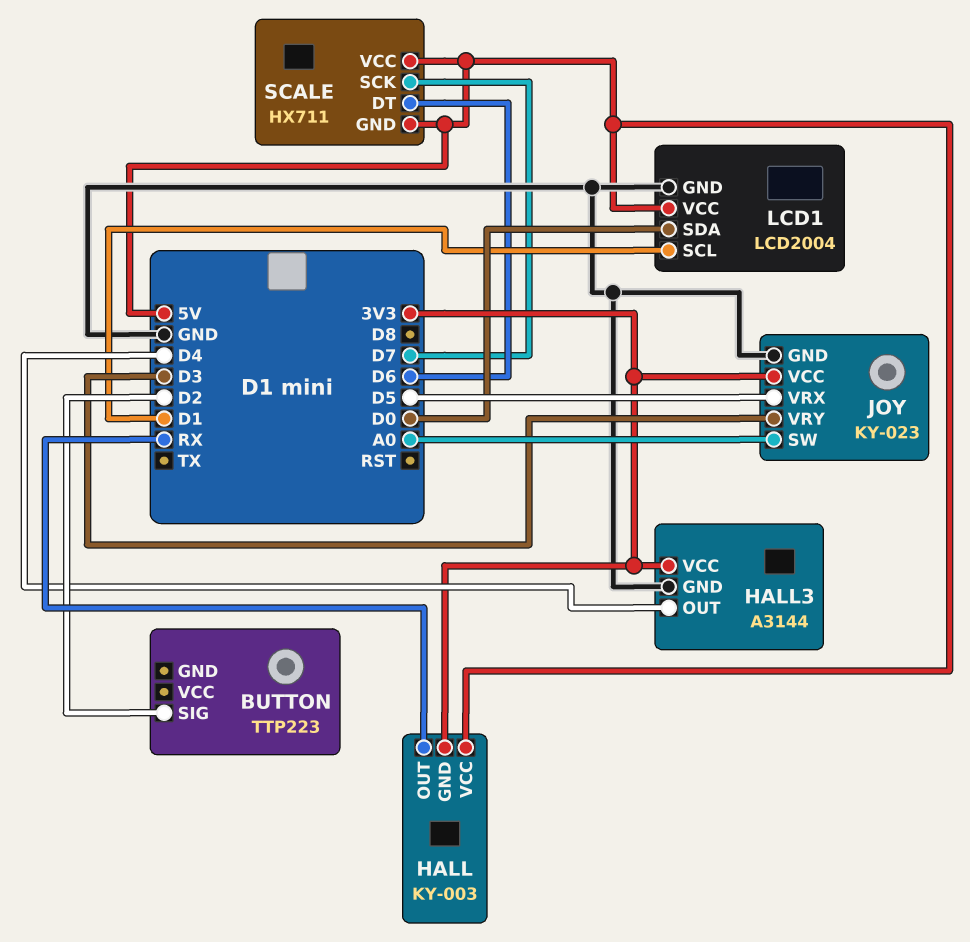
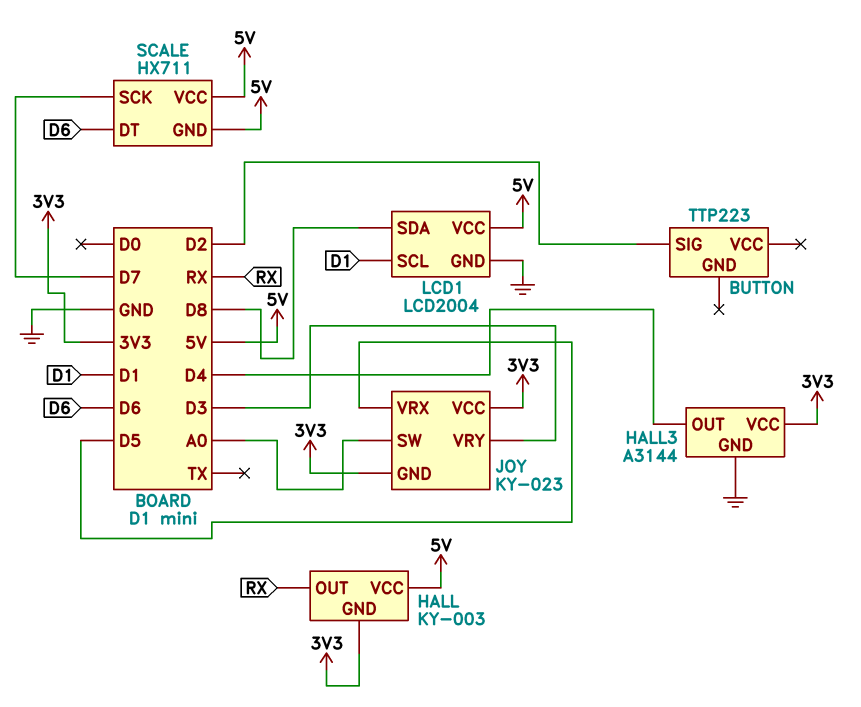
JOY pin GND: GND -> 3V3
LCD1 pin SDA: D0 -> D8

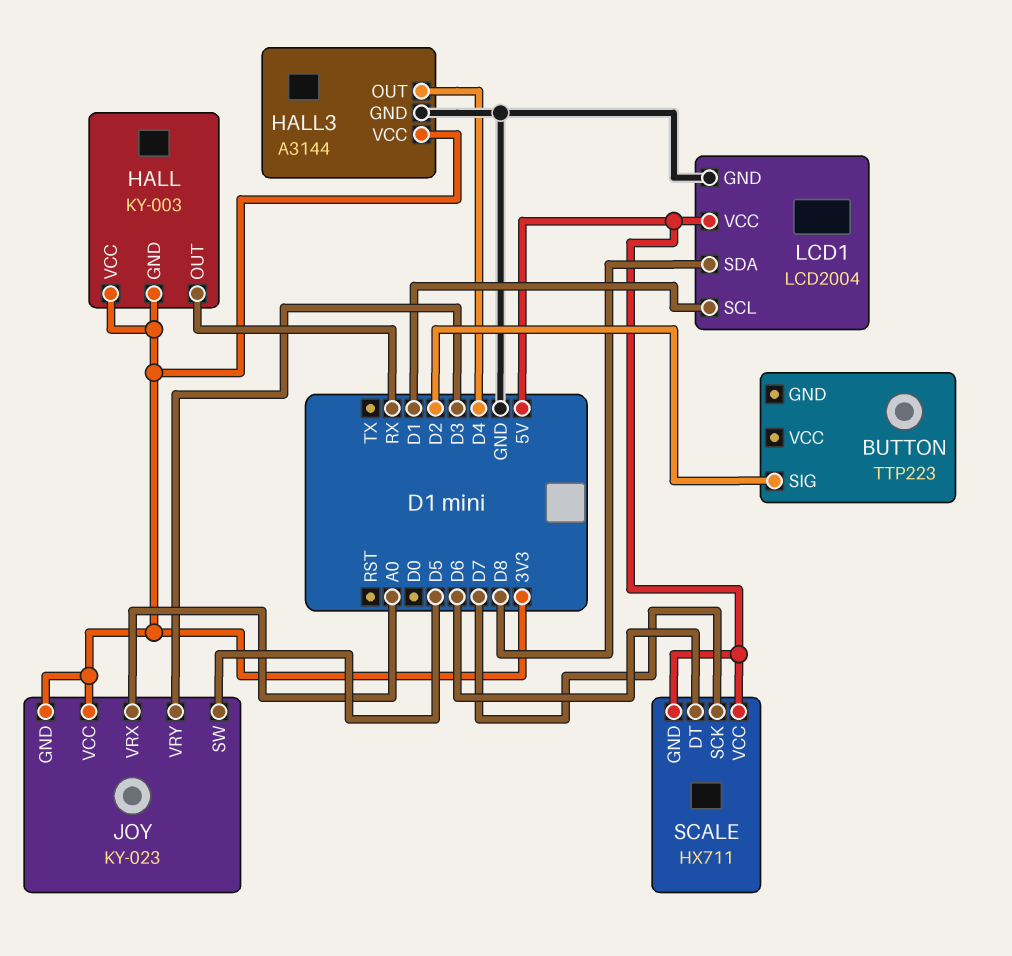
HALL pin VCC: 5V -> 3V3
JOY pin SW: A0 -> D5
JOY pin VRX: D5 -> A0

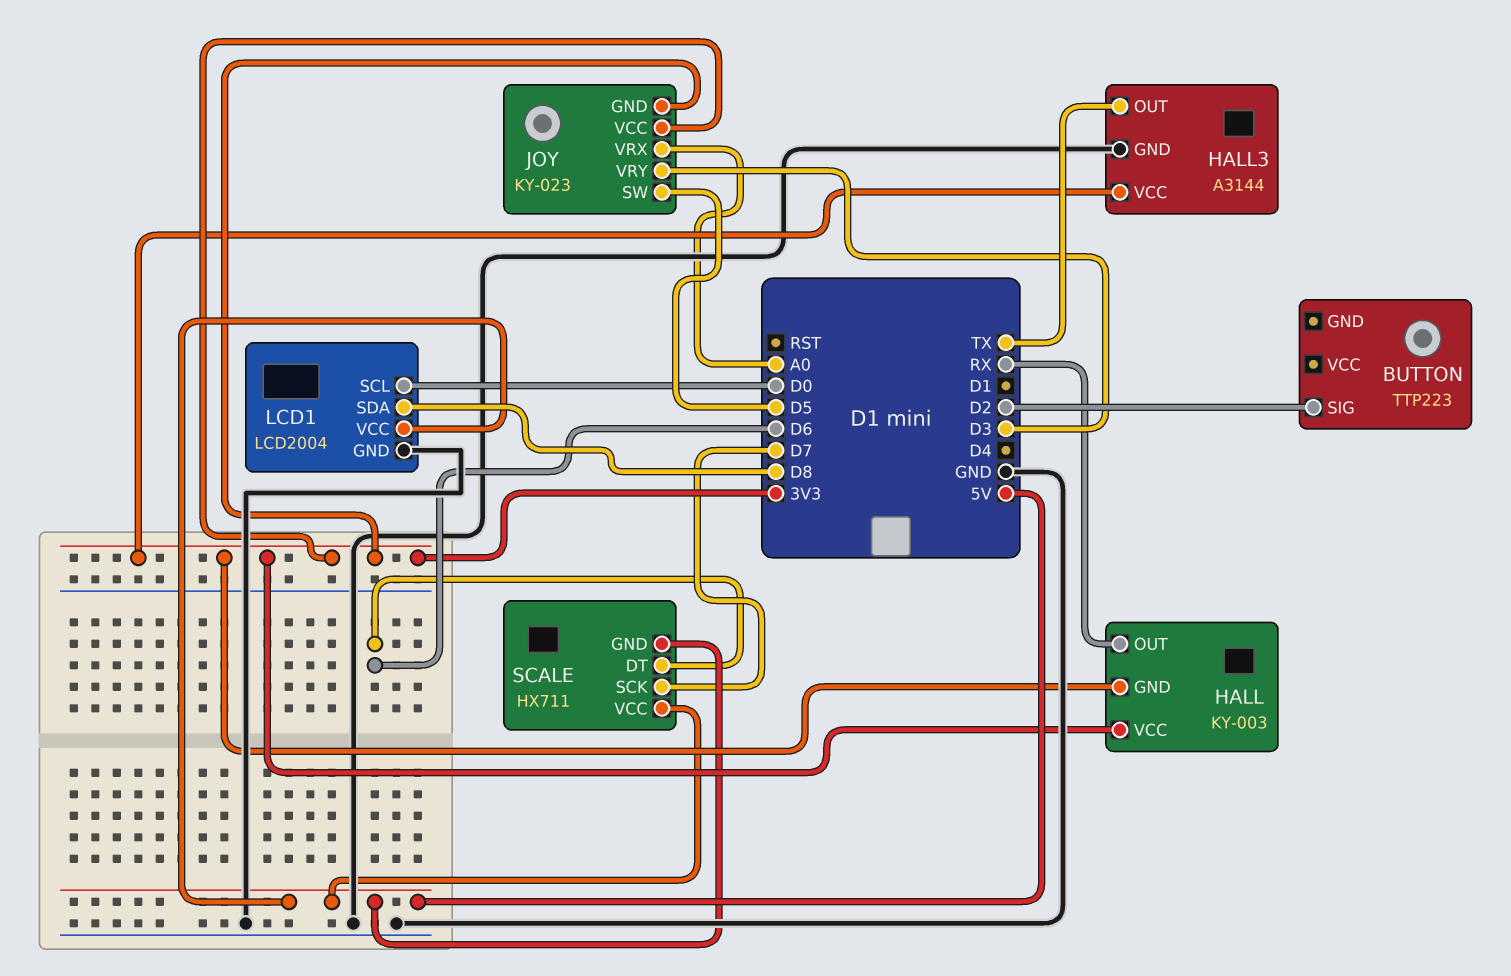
HALL3 pin OUT: D4 -> TX
LCD1 pin SCL: D1 -> D0

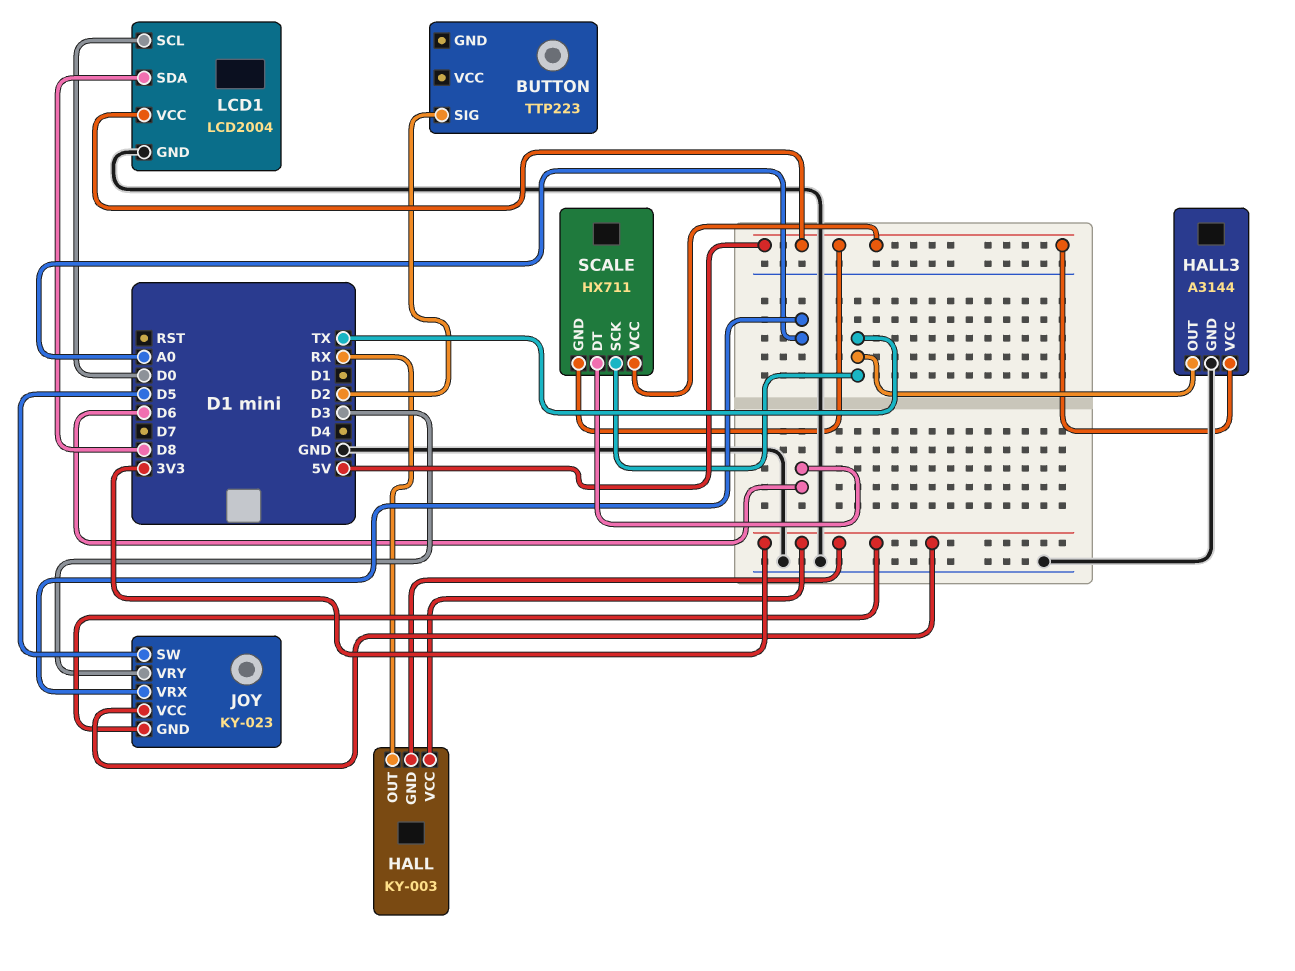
HALL3 pin VCC: 3V3 -> 5V
SCALE pin SCK: D7 -> TX

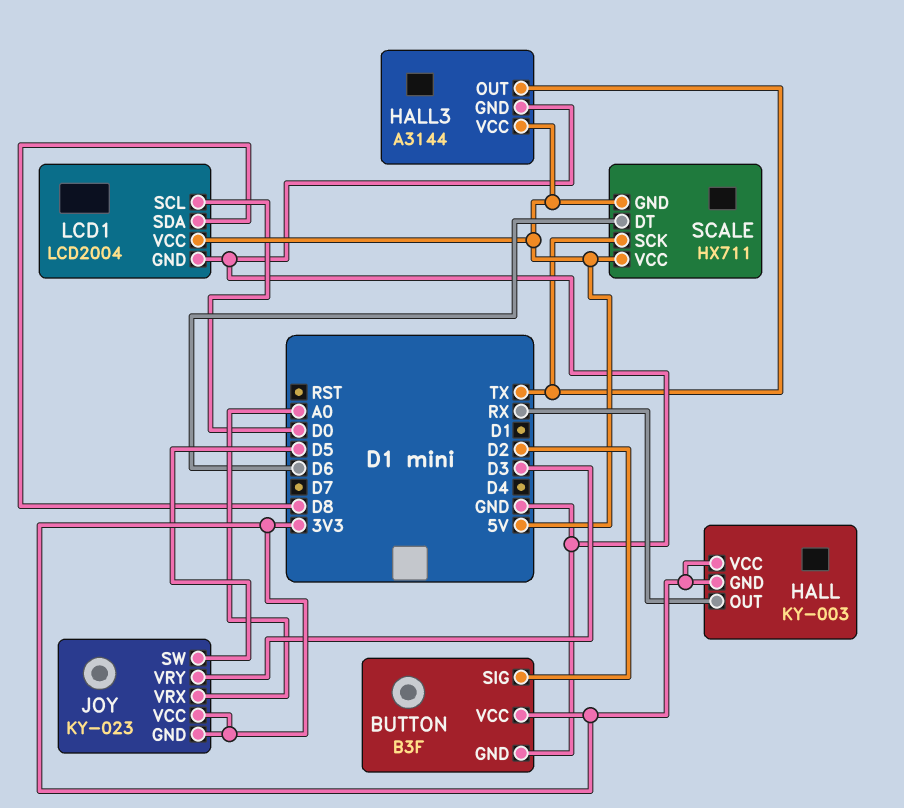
BUTTON: TTP223 -> B3F
BUTTON pin GND: none -> GND
BUTTON pin VCC: none -> 3V3

